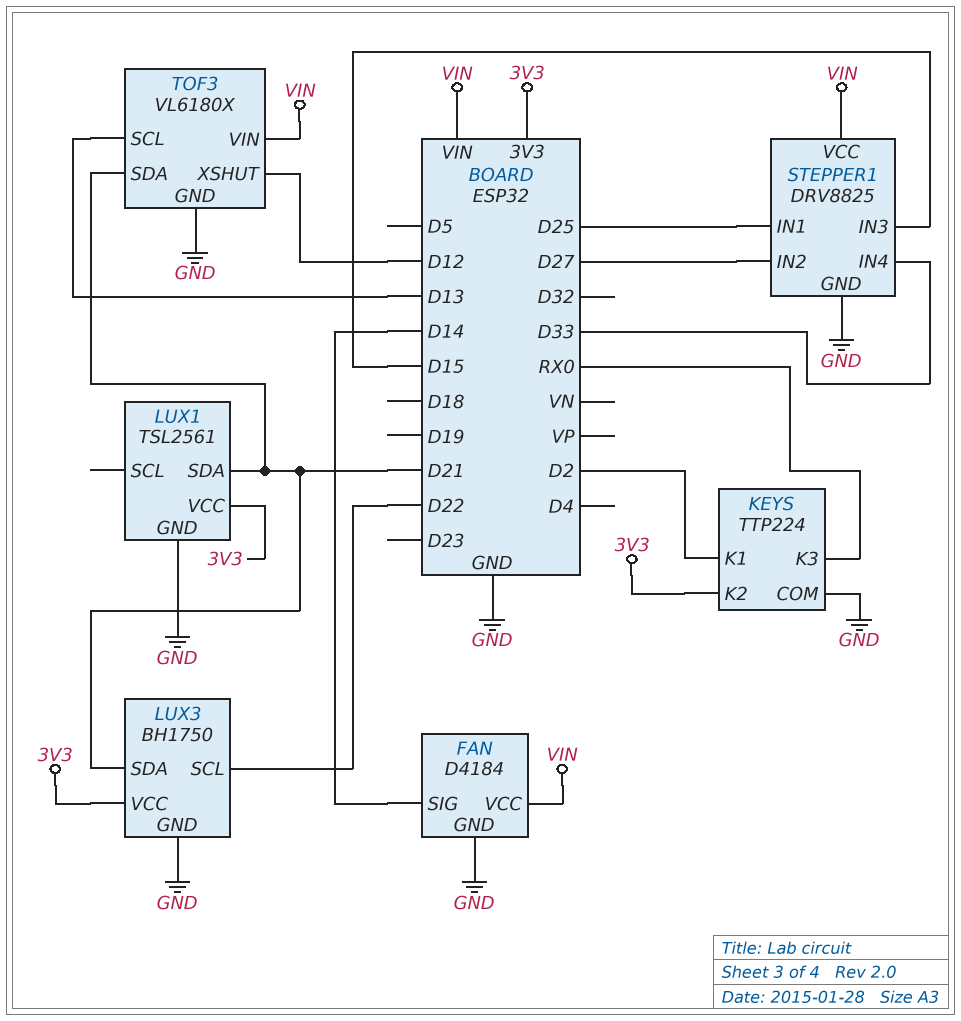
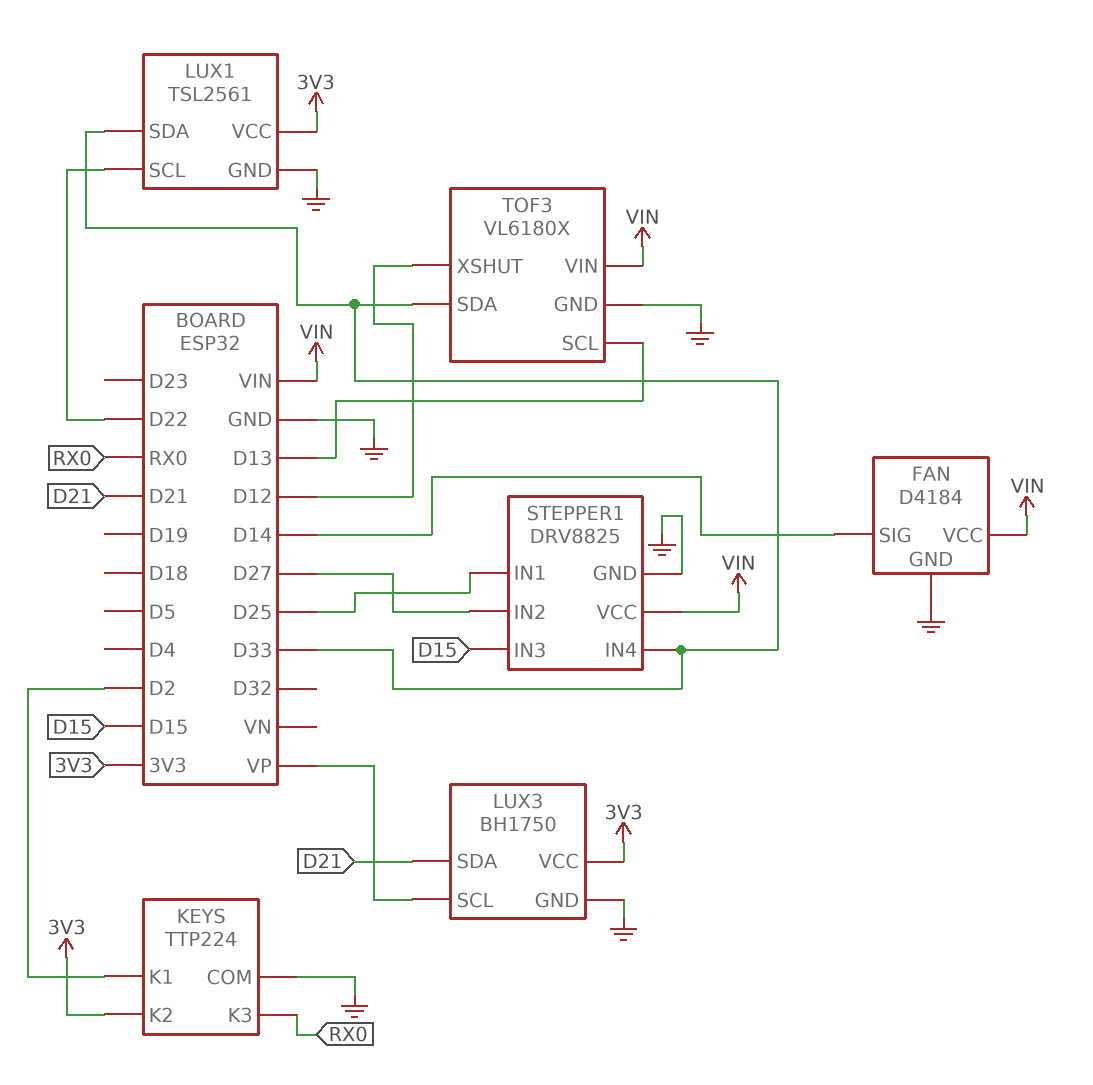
LUX1 pin SCL: none -> D22
LUX1 pin SDA: D21 -> D33
LUX3 pin SCL: D22 -> VP
TOF3 pin SDA: D21 -> D33

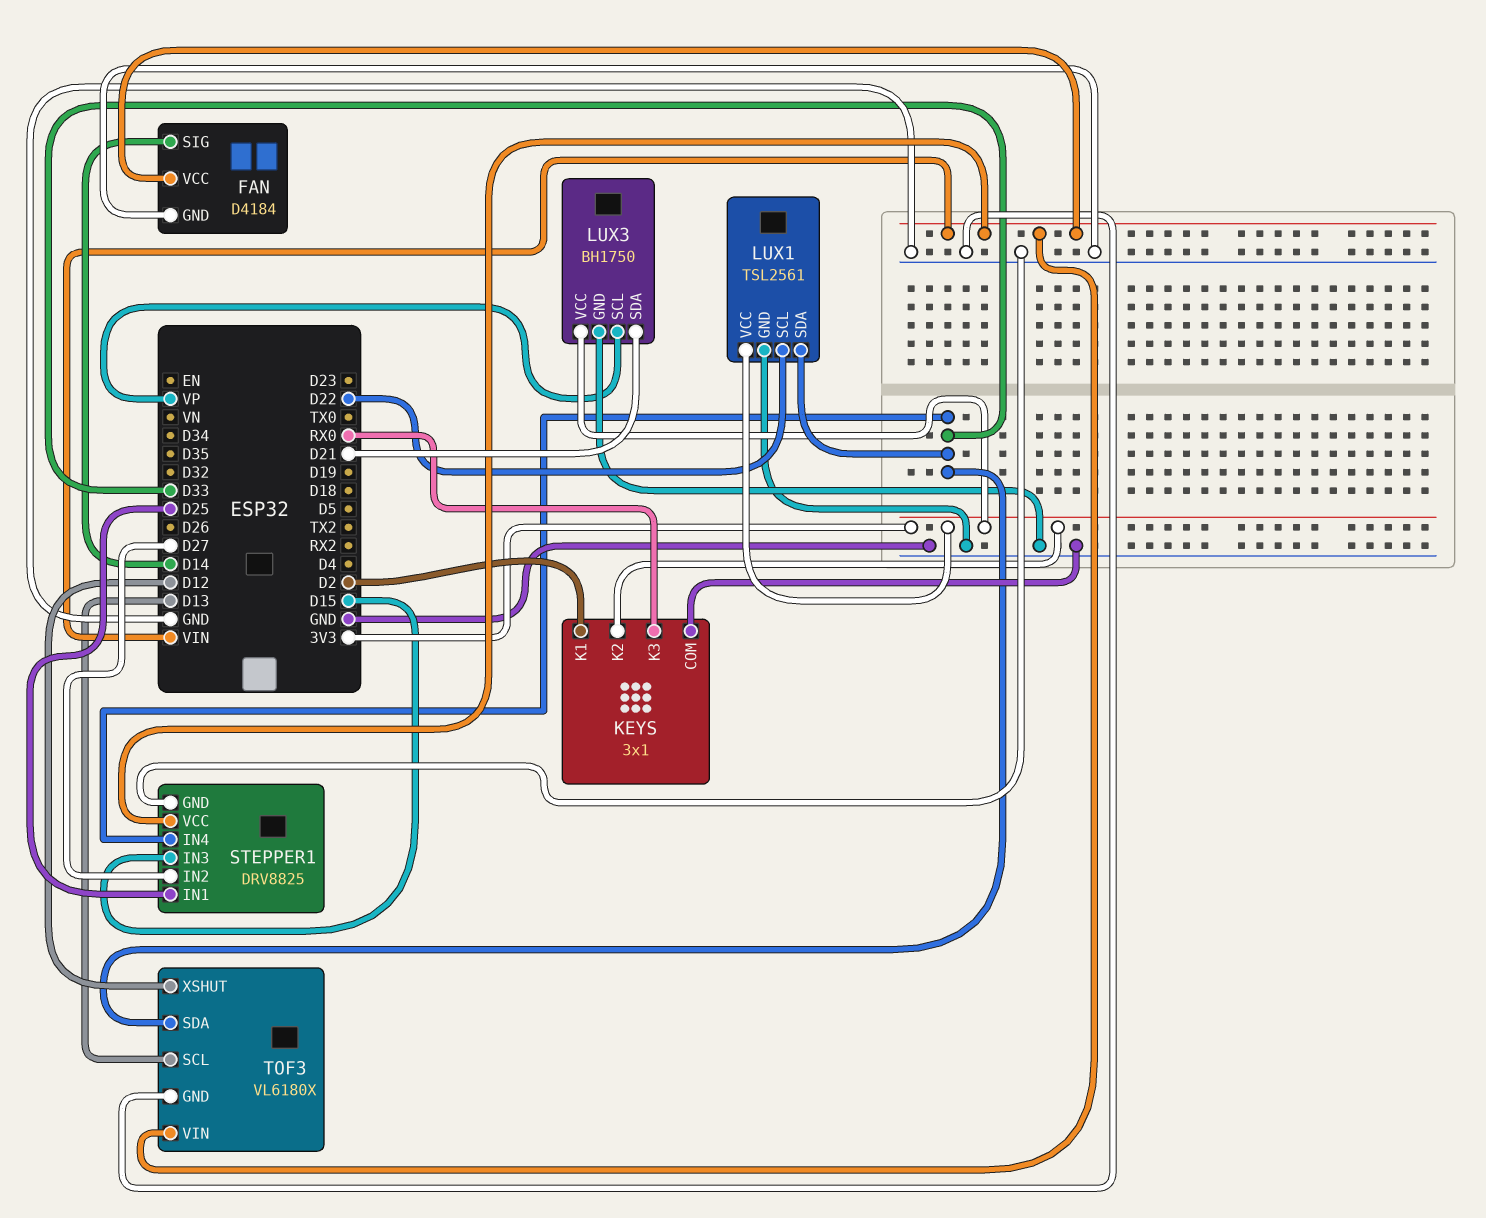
KEYS: TTP224 -> 3x1

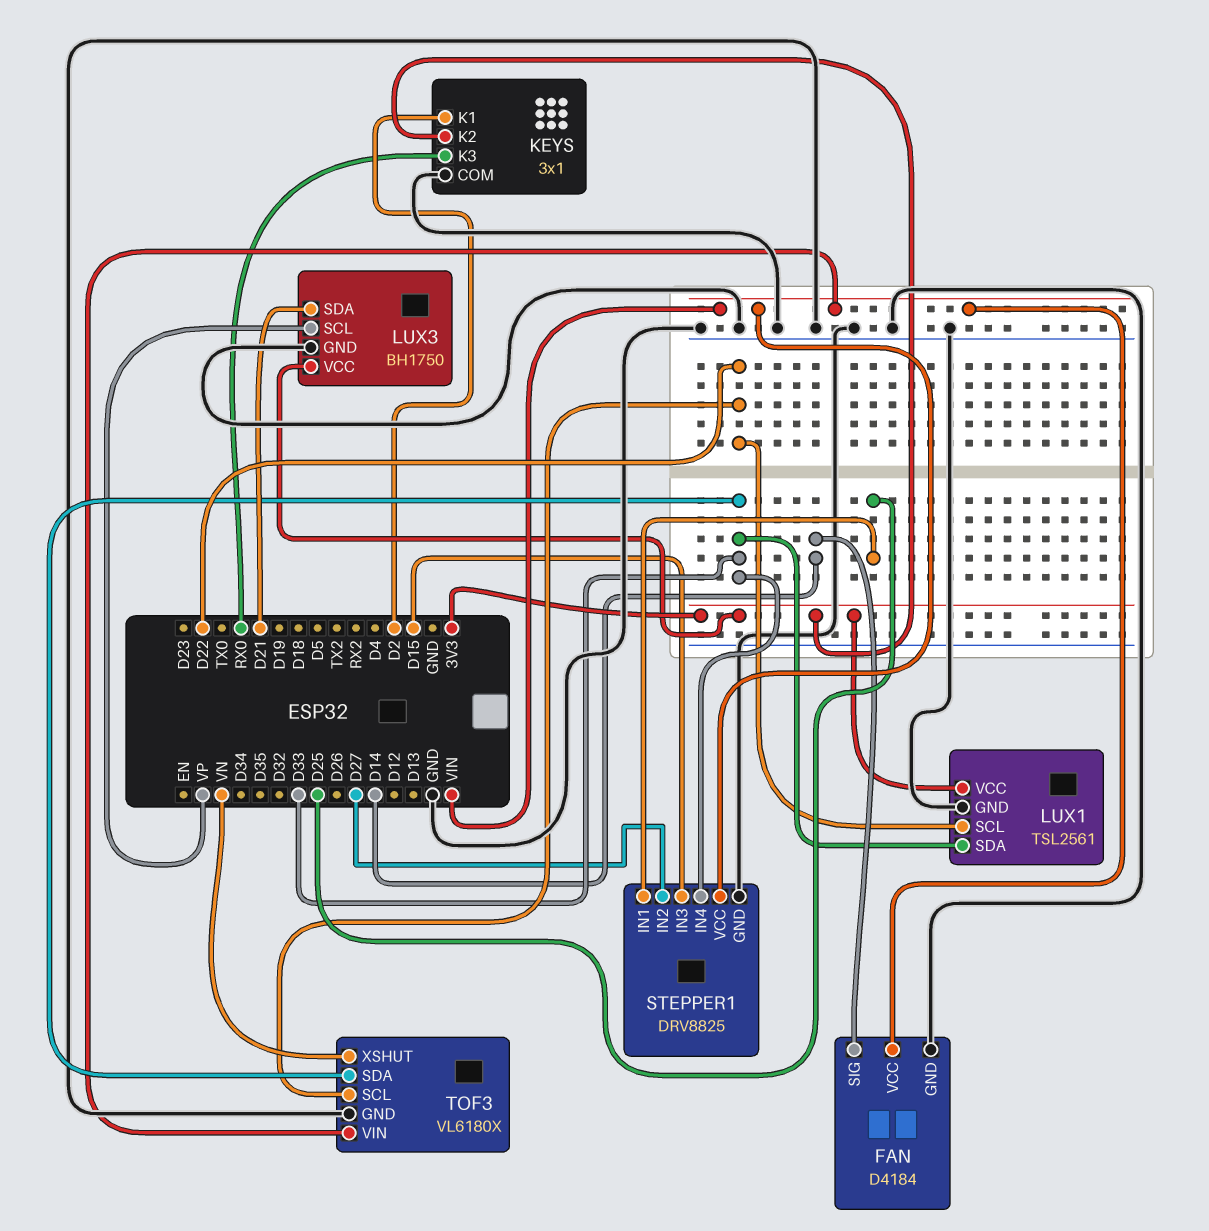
TOF3 pin SCL: D13 -> D22
TOF3 pin XSHUT: D12 -> VN

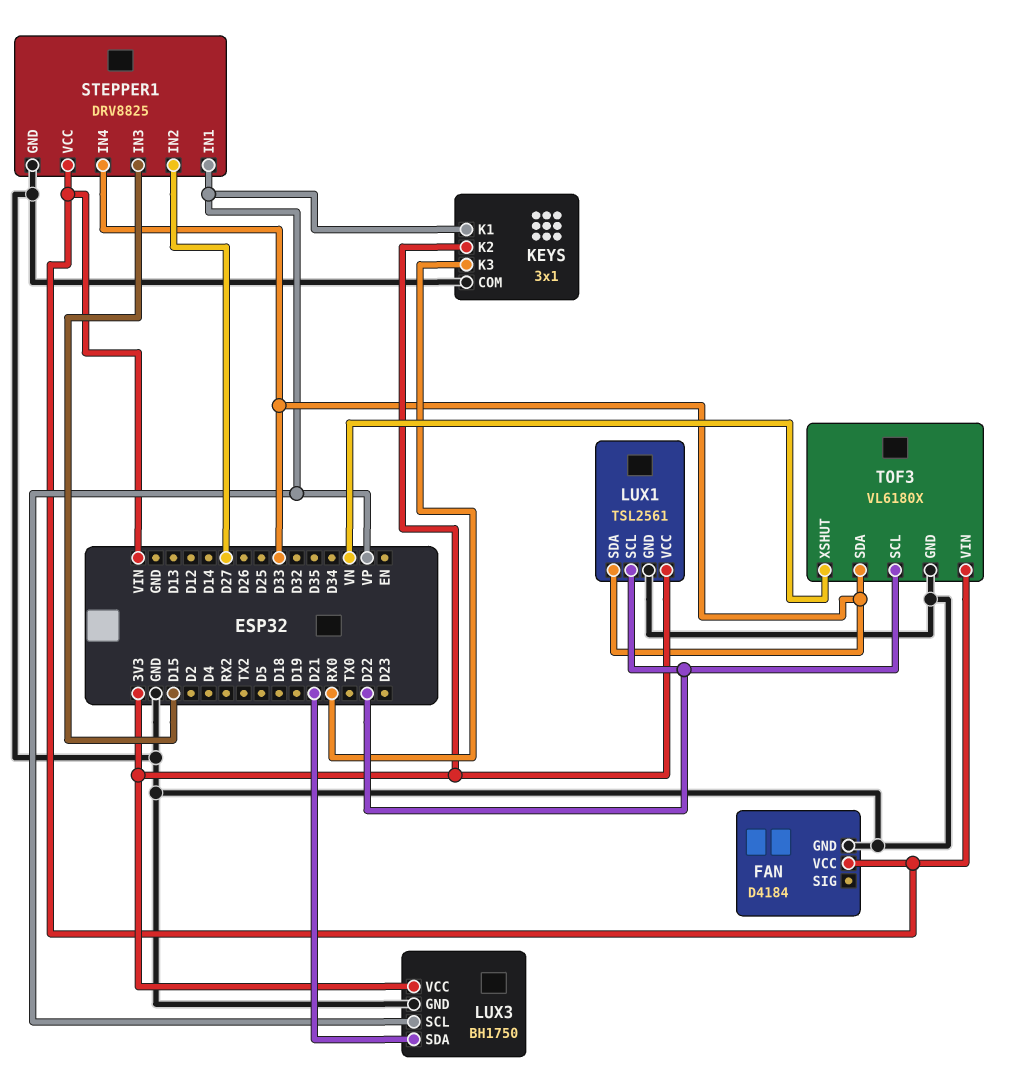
FAN pin SIG: D14 -> none
KEYS pin K1: D2 -> VP
STEPPER1 pin IN1: D25 -> VP

